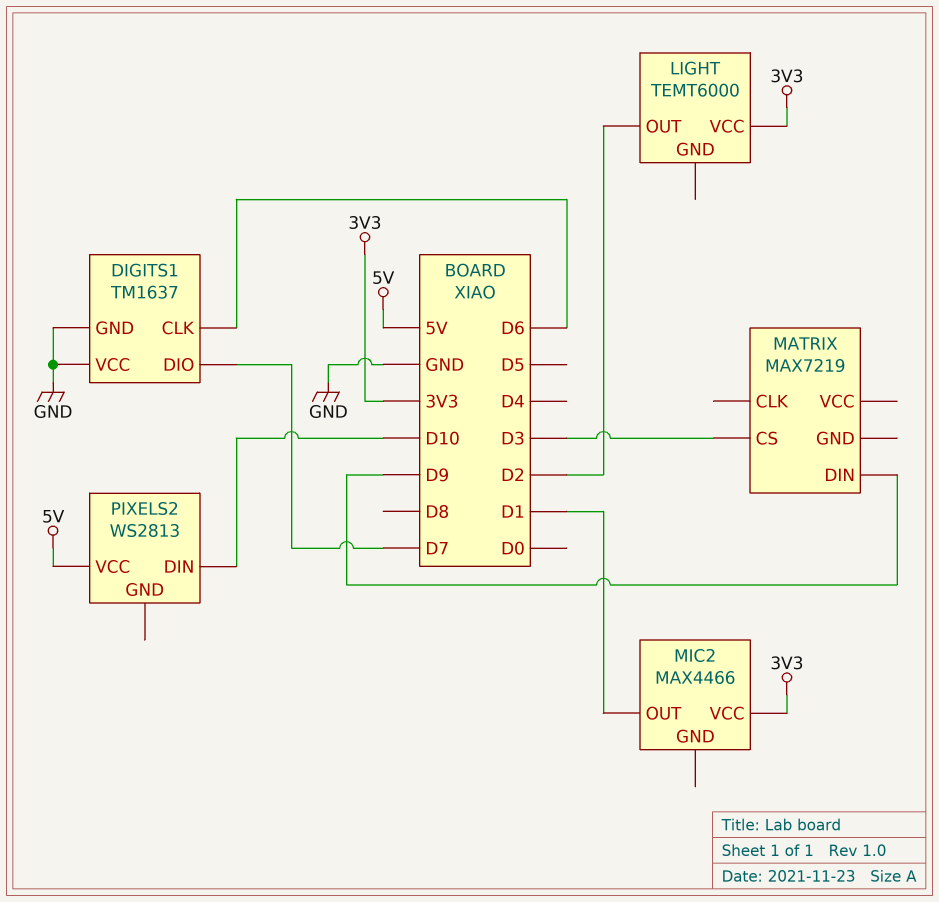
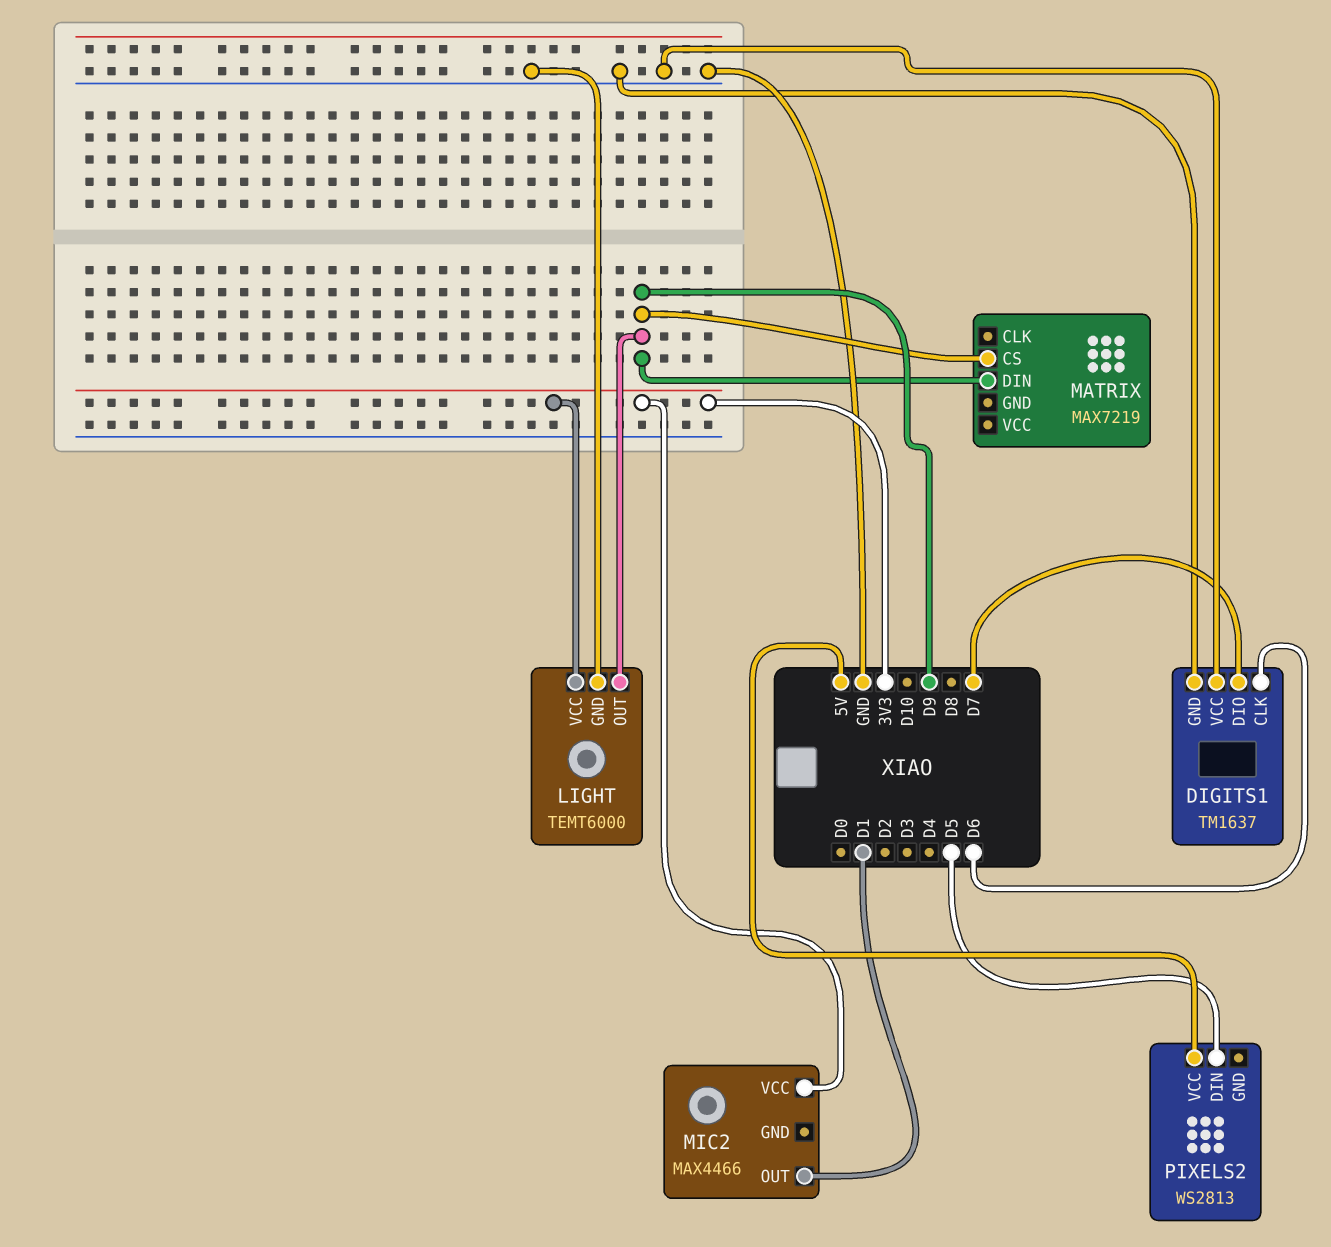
LIGHT pin GND: none -> GND
LIGHT pin OUT: D2 -> D9
MATRIX pin CS: D3 -> D9
PIXELS2 pin DIN: D10 -> D5

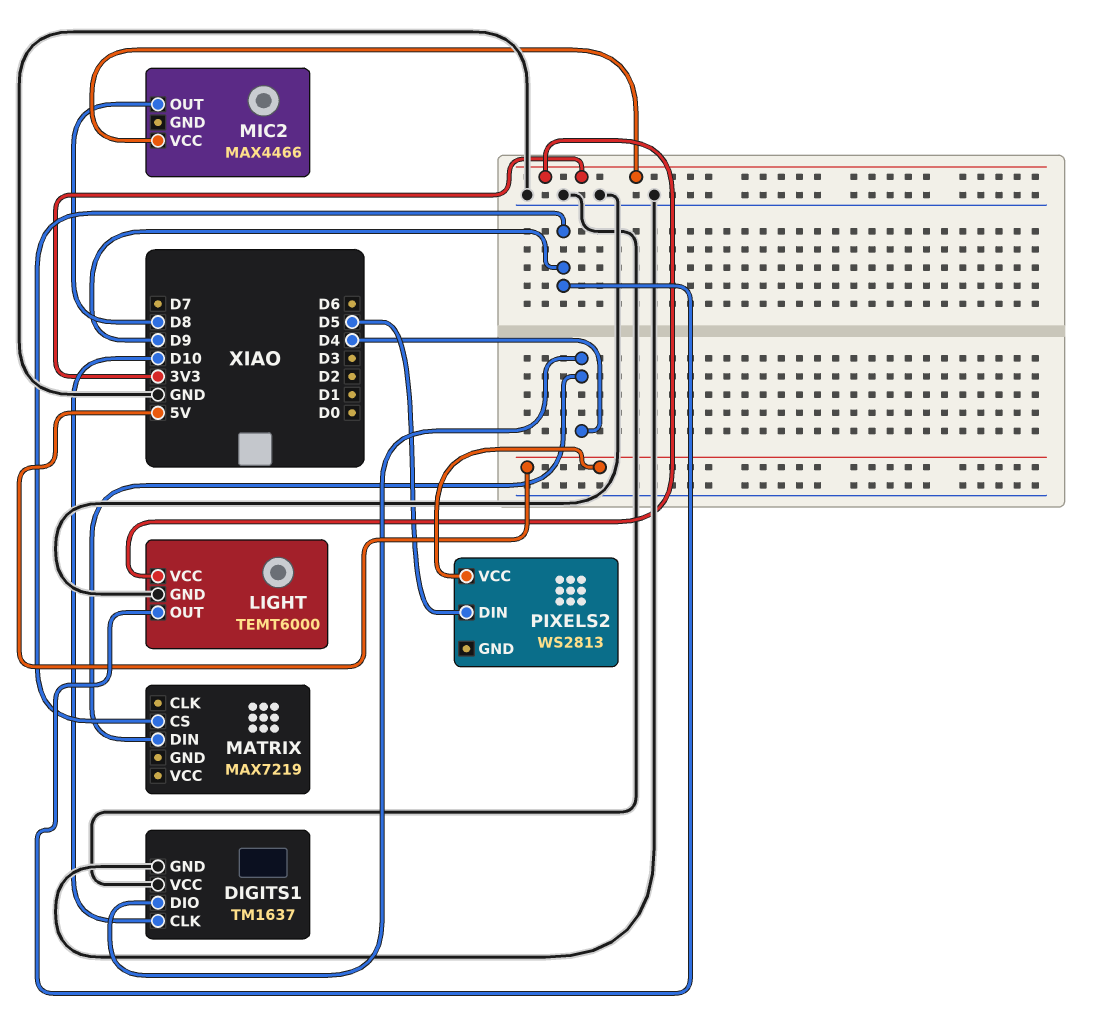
DIGITS1 pin CLK: D6 -> D10
DIGITS1 pin DIO: D7 -> D4
MATRIX pin DIN: D9 -> D4
MIC2 pin OUT: D1 -> D8

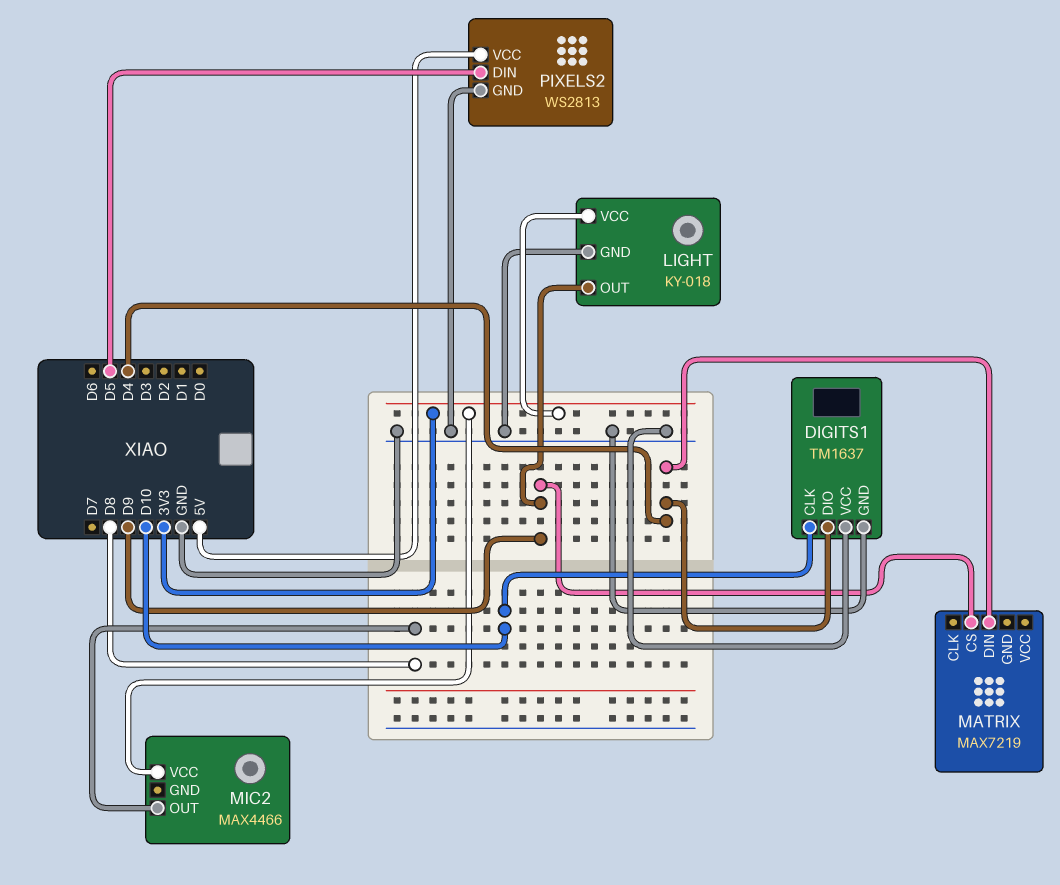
LIGHT: TEMT6000 -> KY-018
PIXELS2 pin GND: none -> GND

